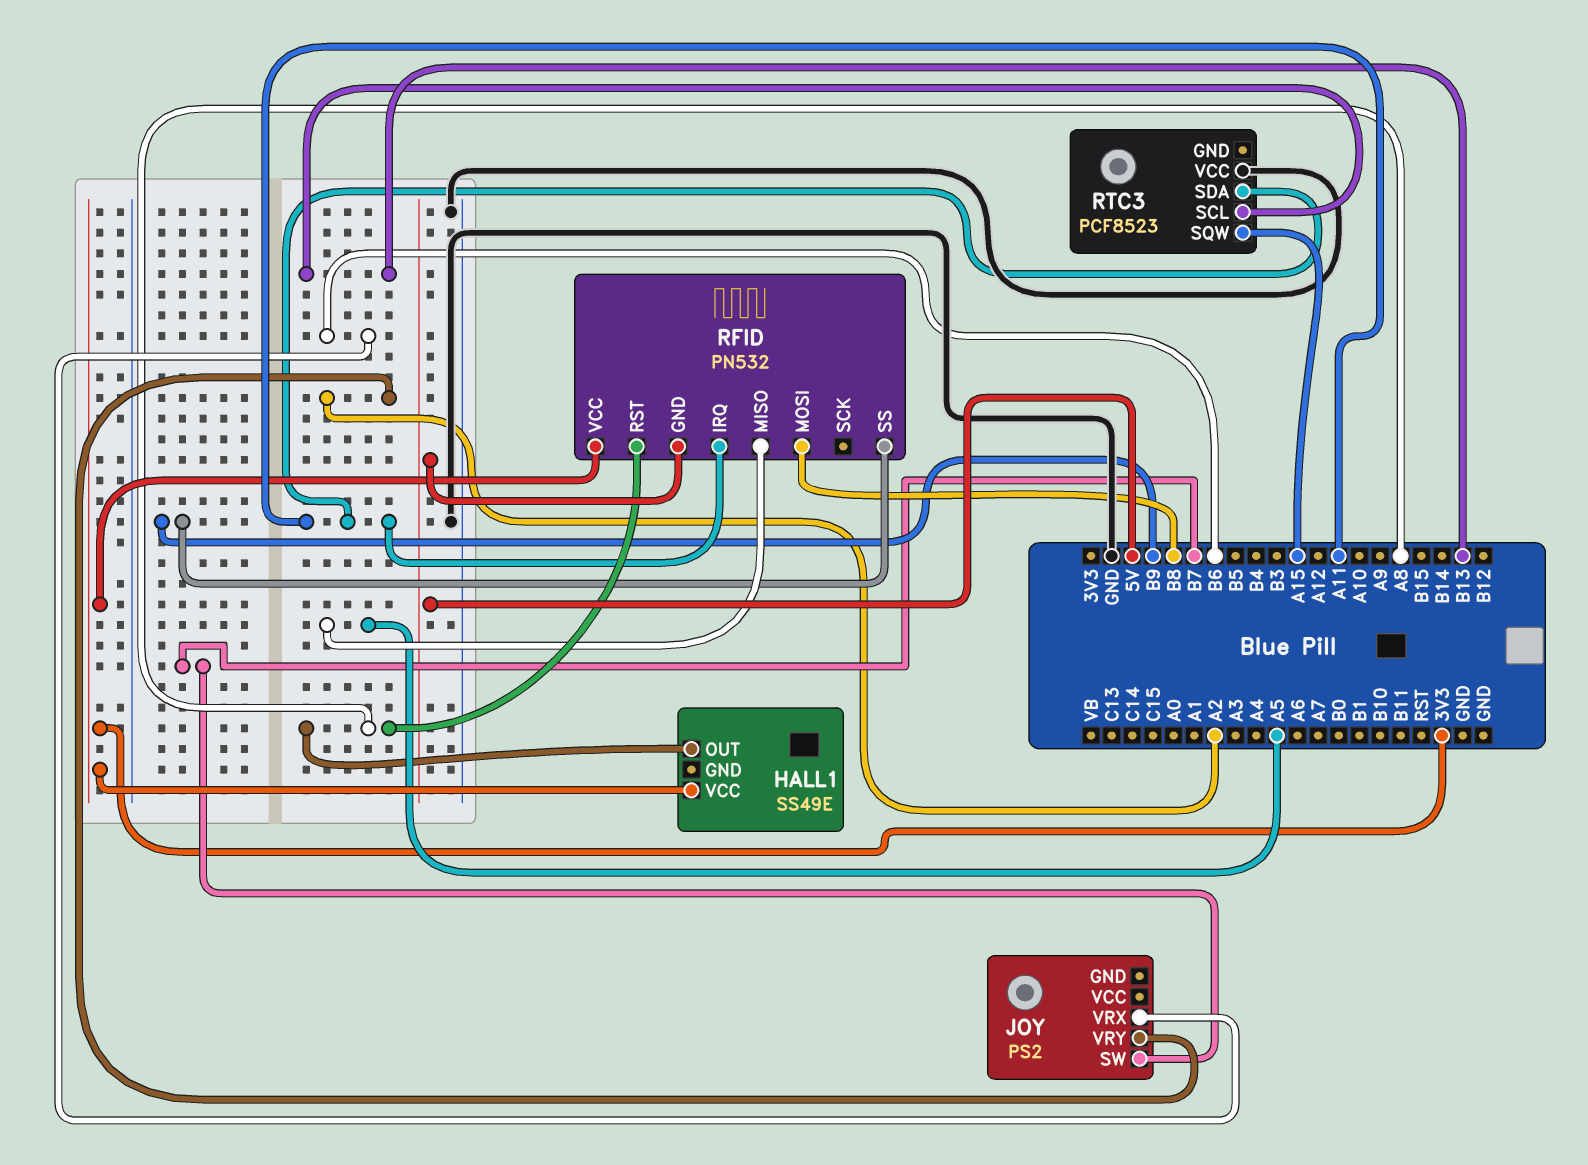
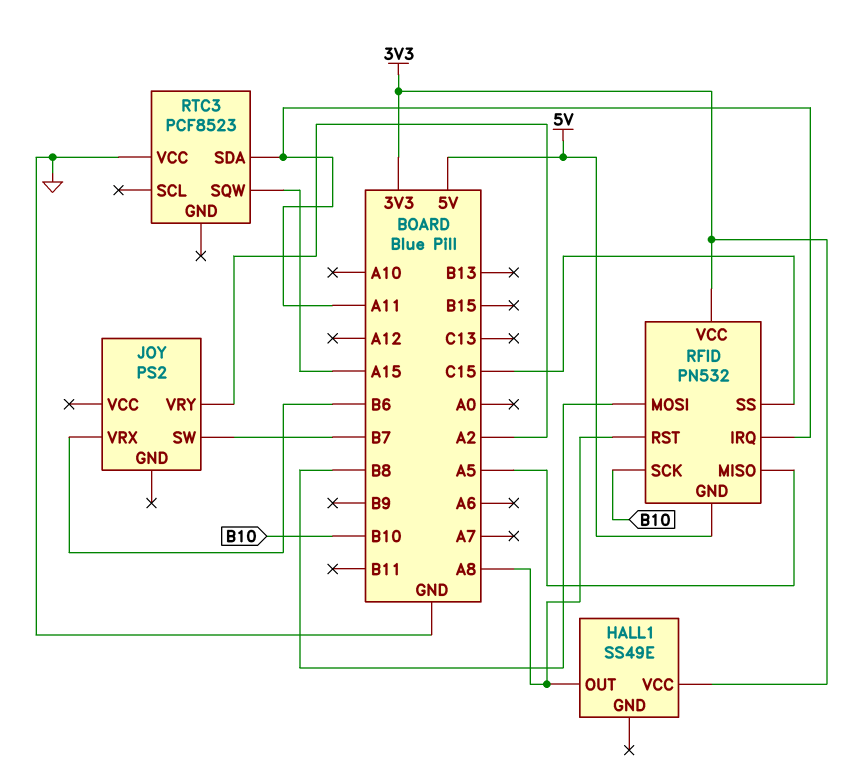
RFID pin SCK: none -> B10
RFID pin SS: B9 -> C15
RTC3 pin SCL: B13 -> none

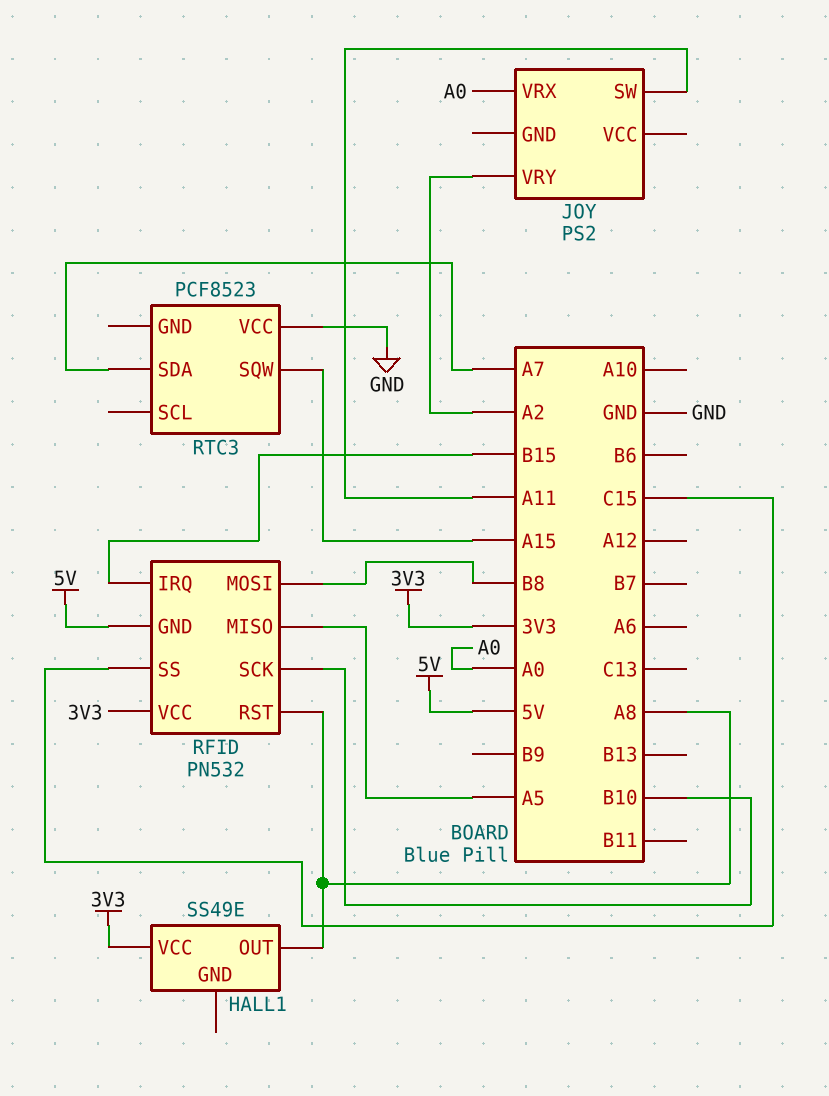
JOY pin SW: B7 -> A11
JOY pin VRX: B6 -> A0
RFID pin IRQ: A11 -> B15
RTC3 pin SDA: A11 -> A7

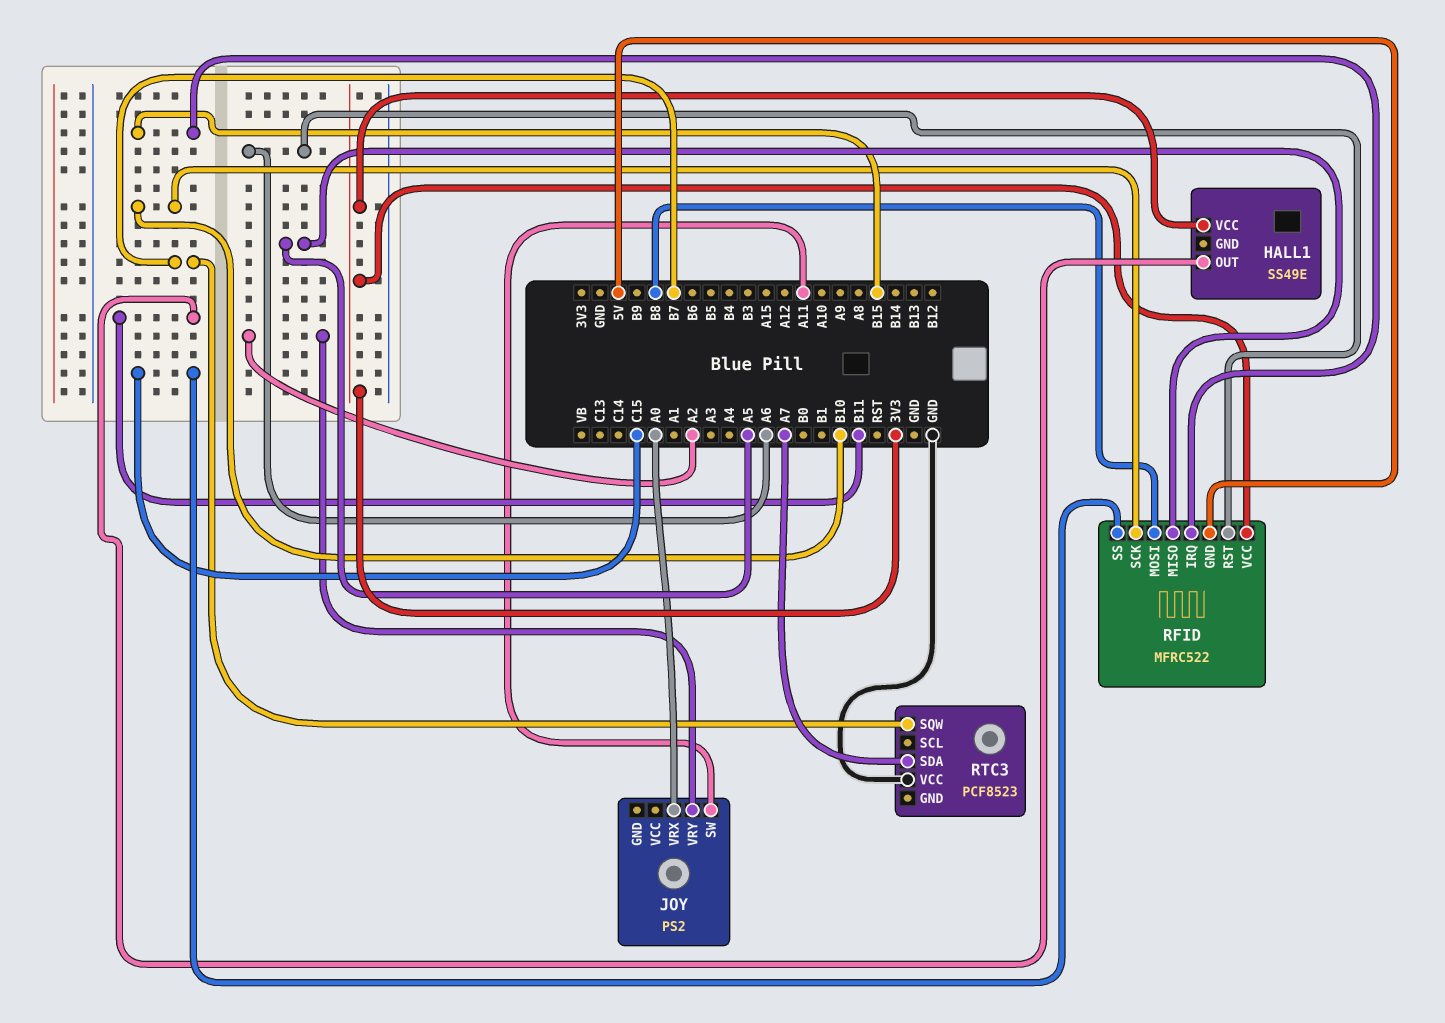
HALL1 pin OUT: A8 -> B11
RFID: PN532 -> MFRC522
RFID pin RST: A8 -> A6
RTC3 pin SQW: A15 -> B7

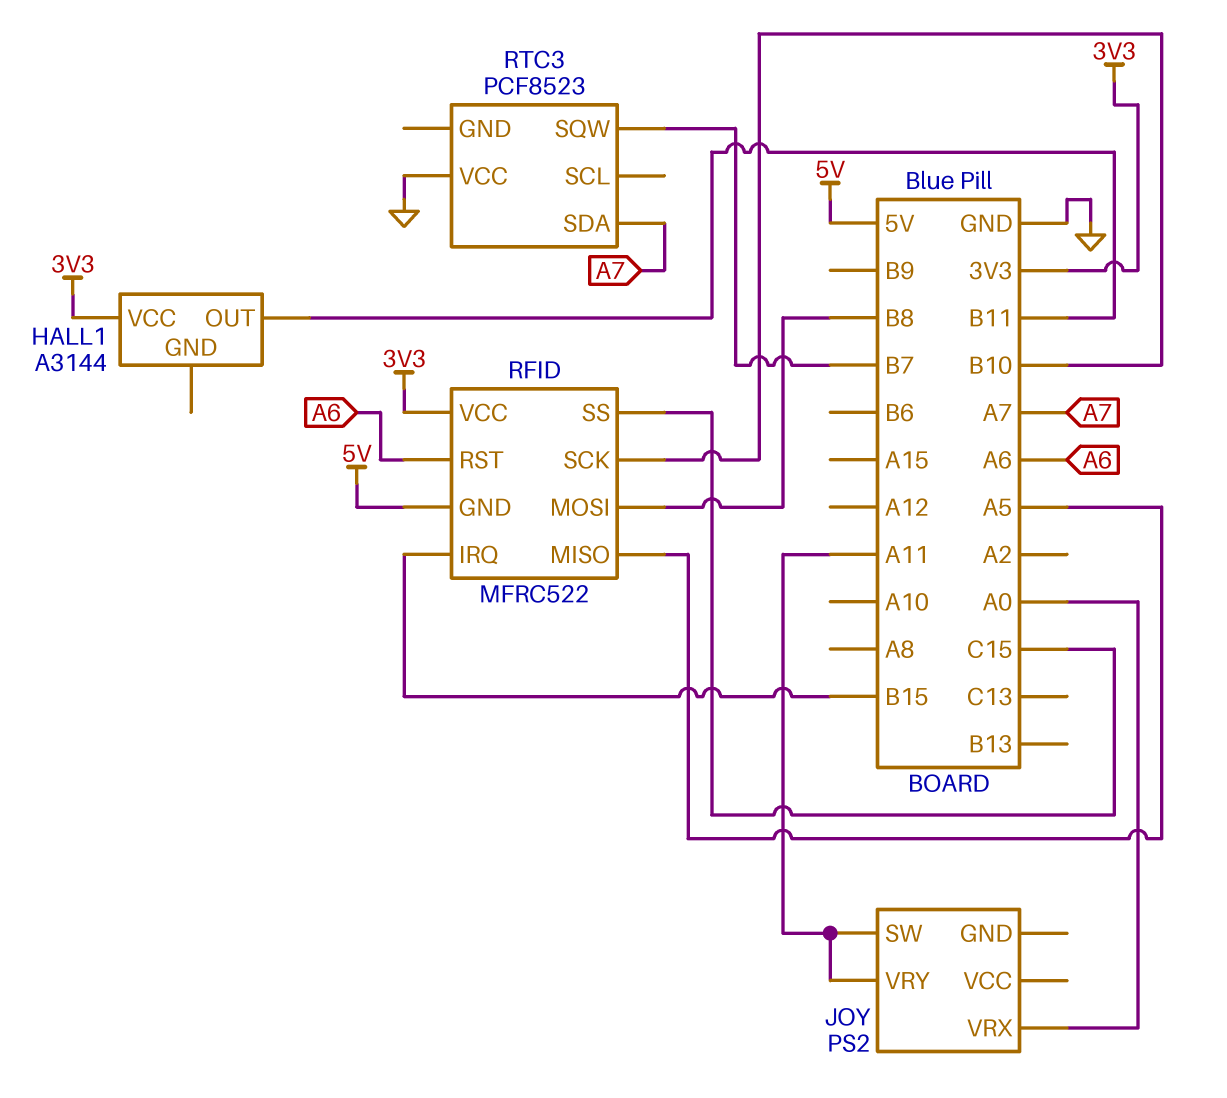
HALL1: SS49E -> A3144
JOY pin VRY: A2 -> A11

